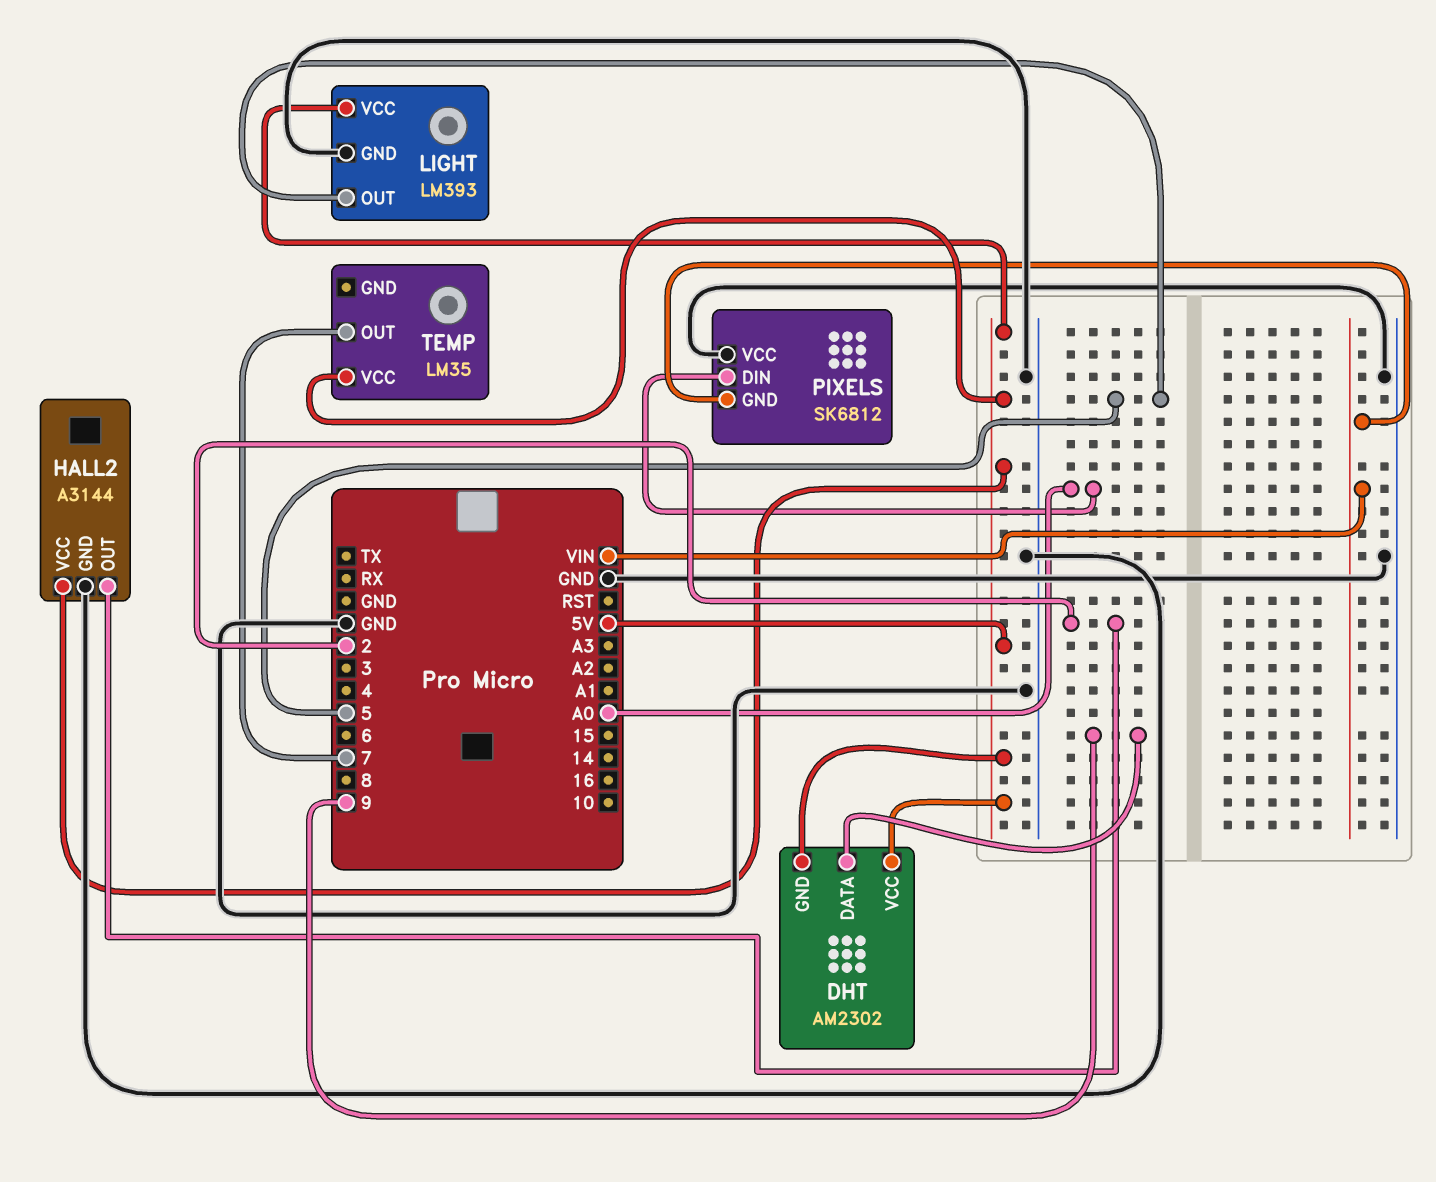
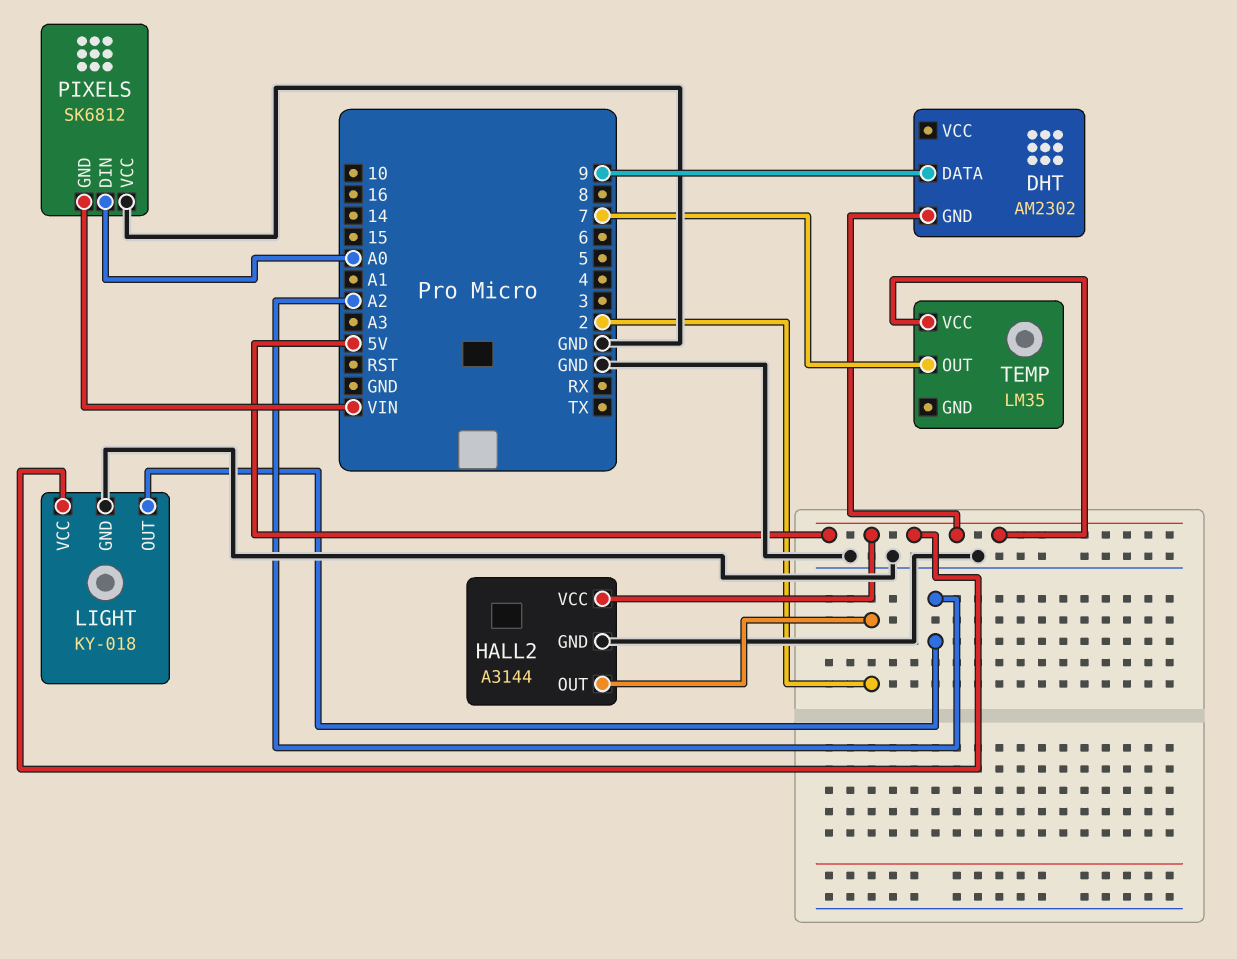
DHT pin VCC: 5V -> none
LIGHT: LM393 -> KY-018
LIGHT pin OUT: 5 -> A2

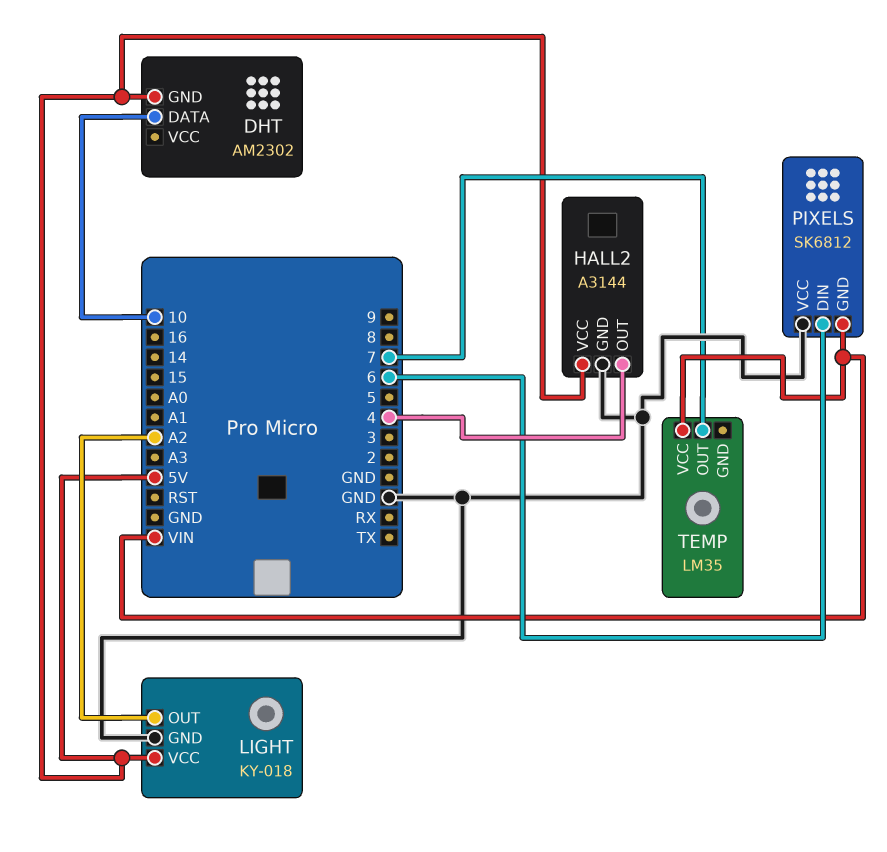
DHT pin DATA: 9 -> 10
HALL2 pin OUT: 2 -> 4
PIXELS pin DIN: A0 -> 6
TEMP pin VCC: 5V -> VIN

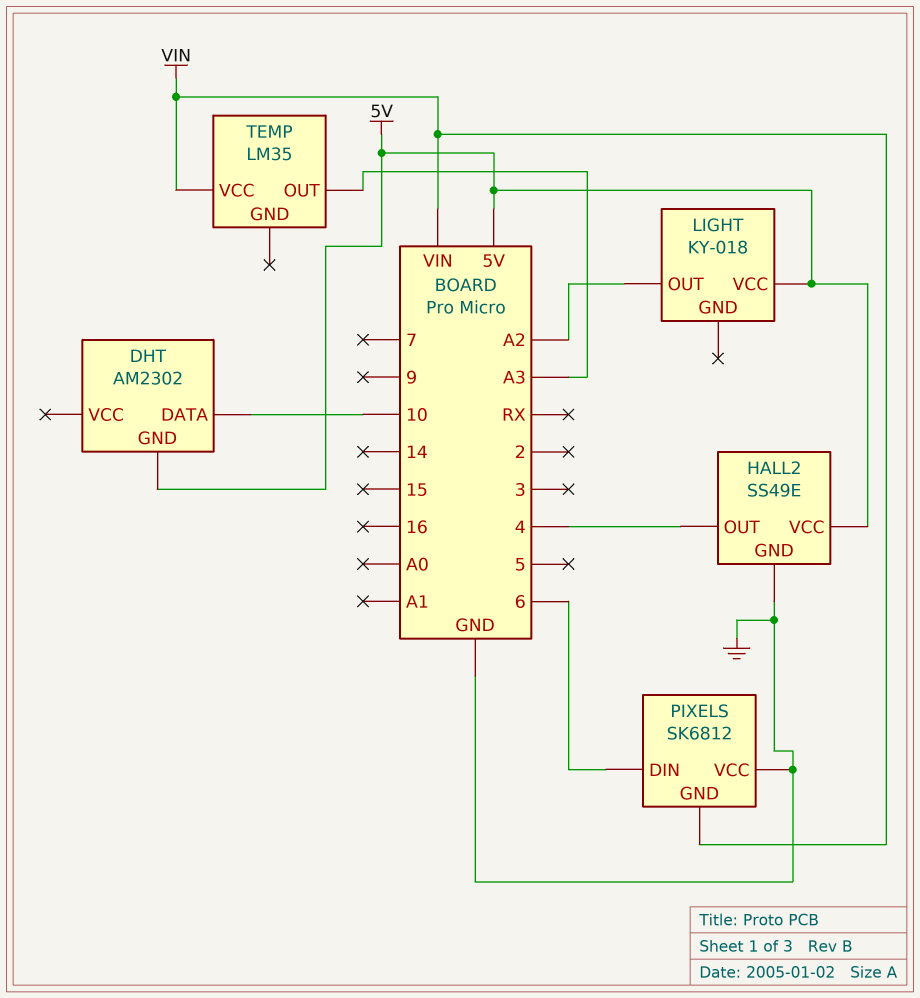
HALL2: A3144 -> SS49E
LIGHT pin GND: GND -> none
TEMP pin OUT: 7 -> A3

